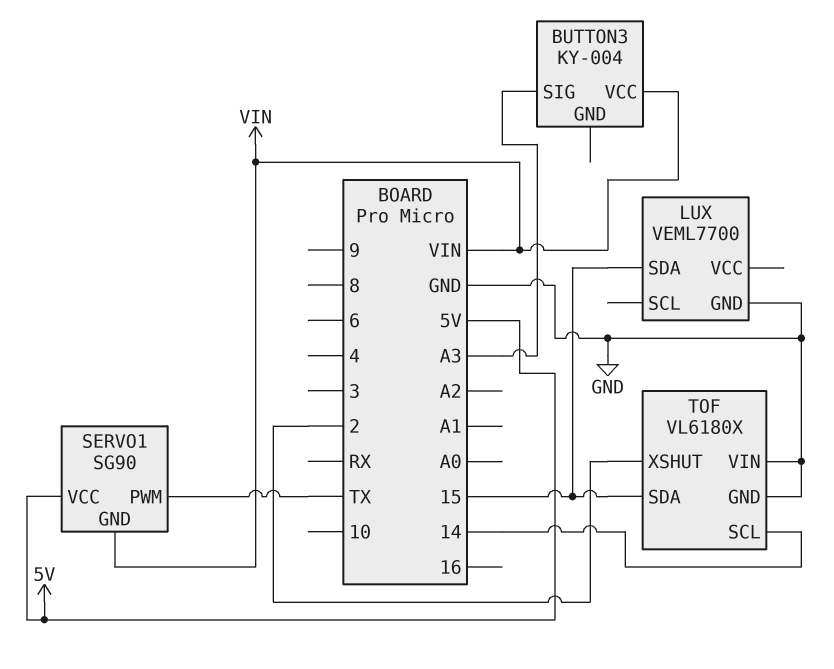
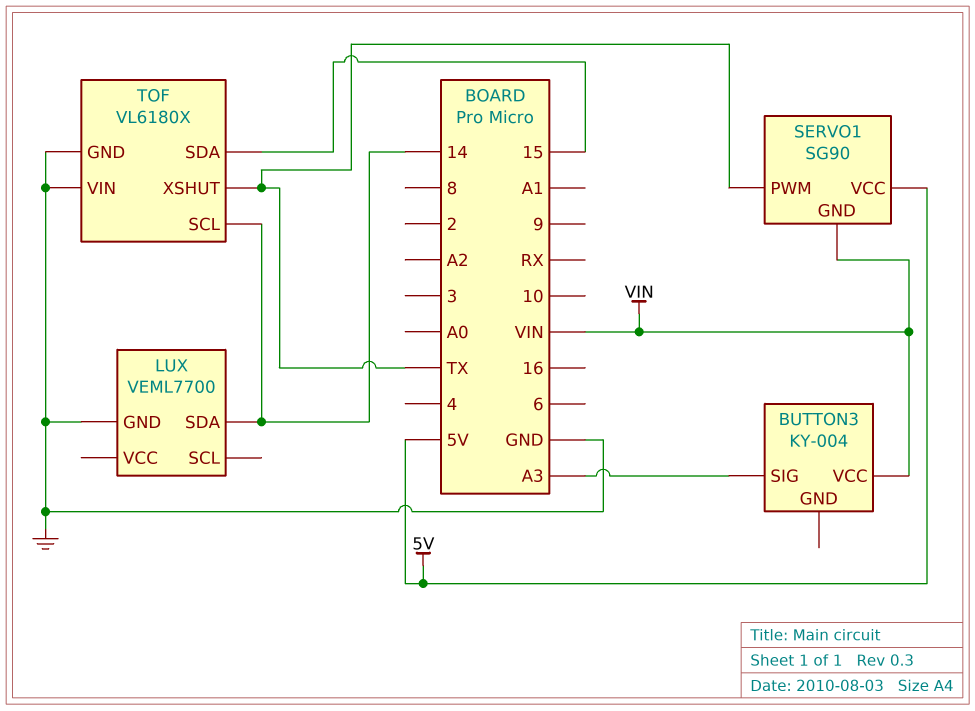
LUX pin SDA: 15 -> 14
TOF pin XSHUT: 2 -> TX

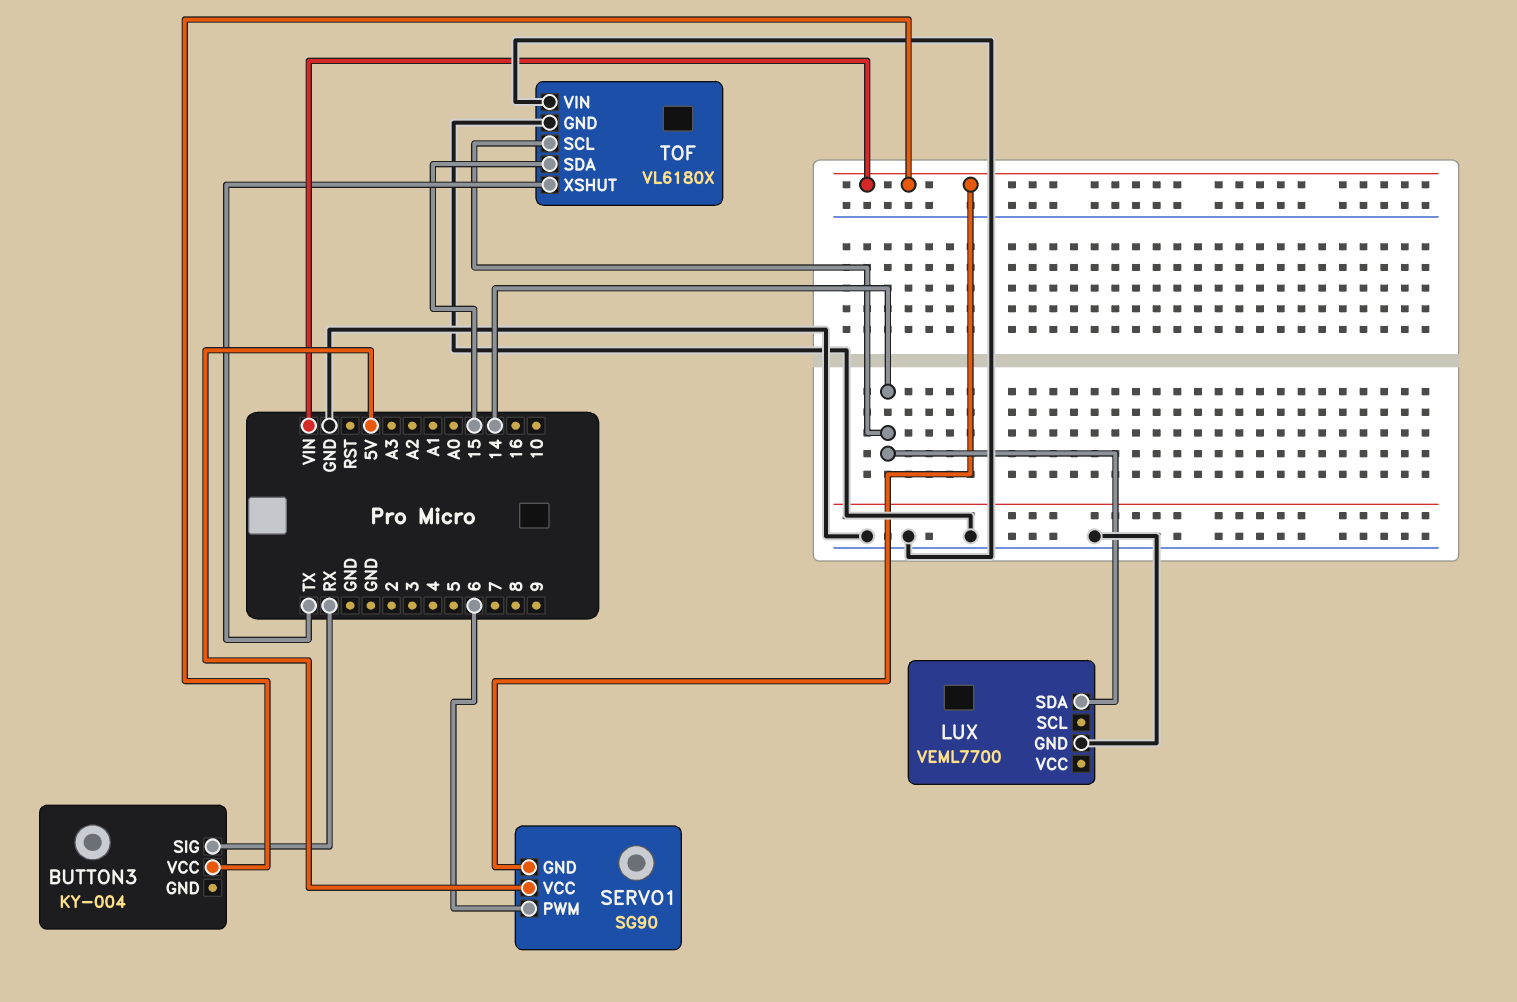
BUTTON3 pin SIG: A3 -> RX
SERVO1 pin PWM: TX -> 6

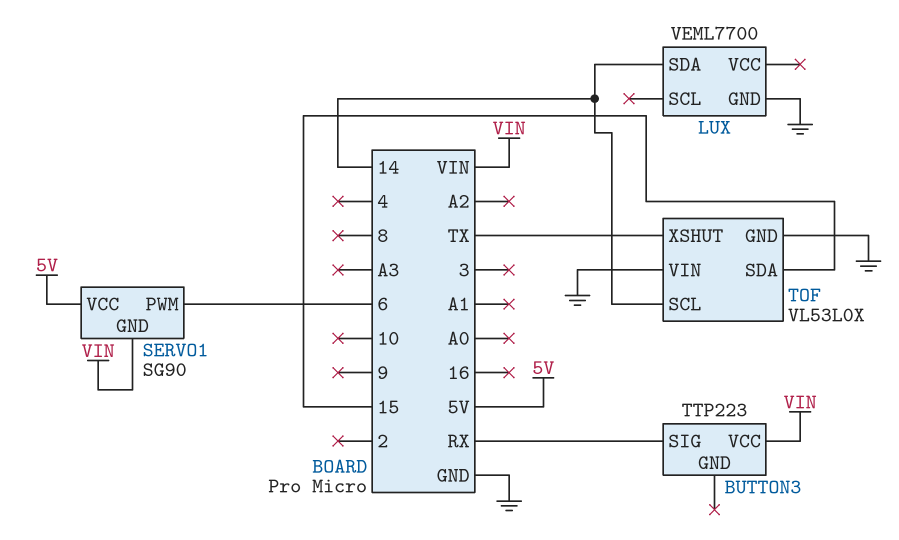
BUTTON3: KY-004 -> TTP223
TOF: VL6180X -> VL53L0X

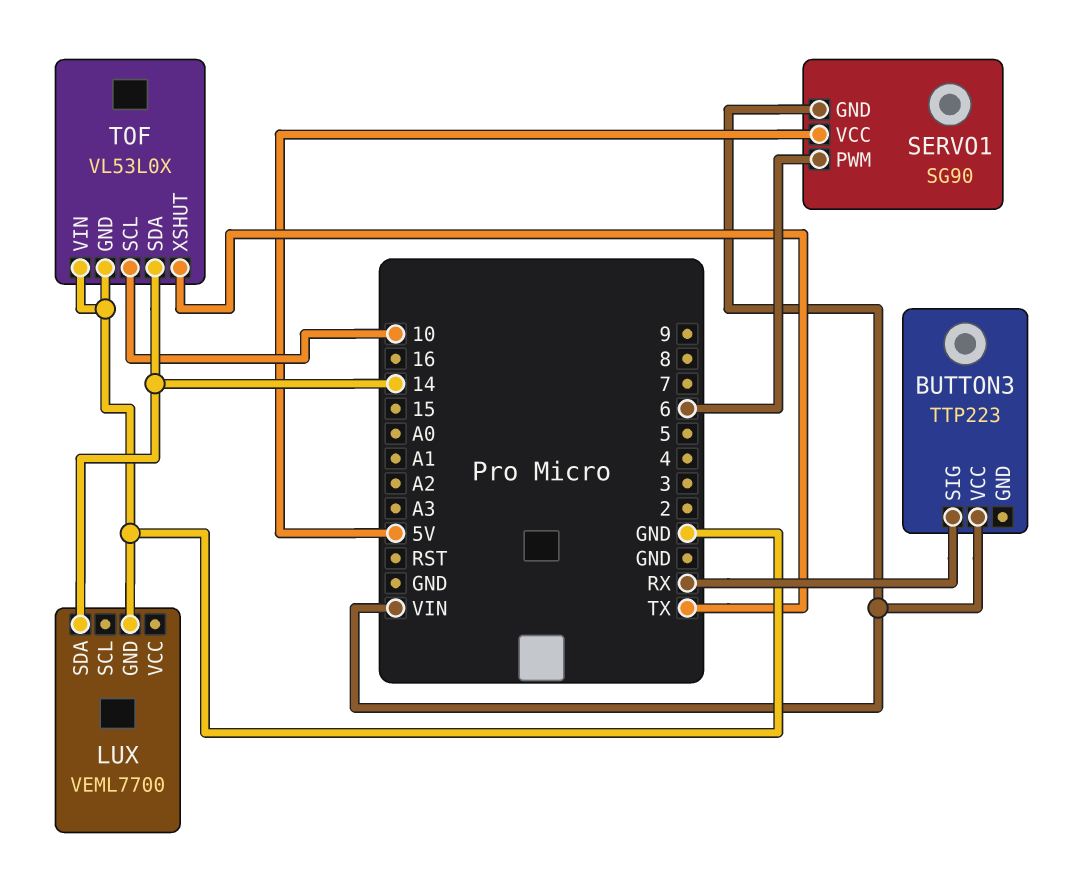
TOF pin SCL: 14 -> 10
TOF pin SDA: 15 -> 14

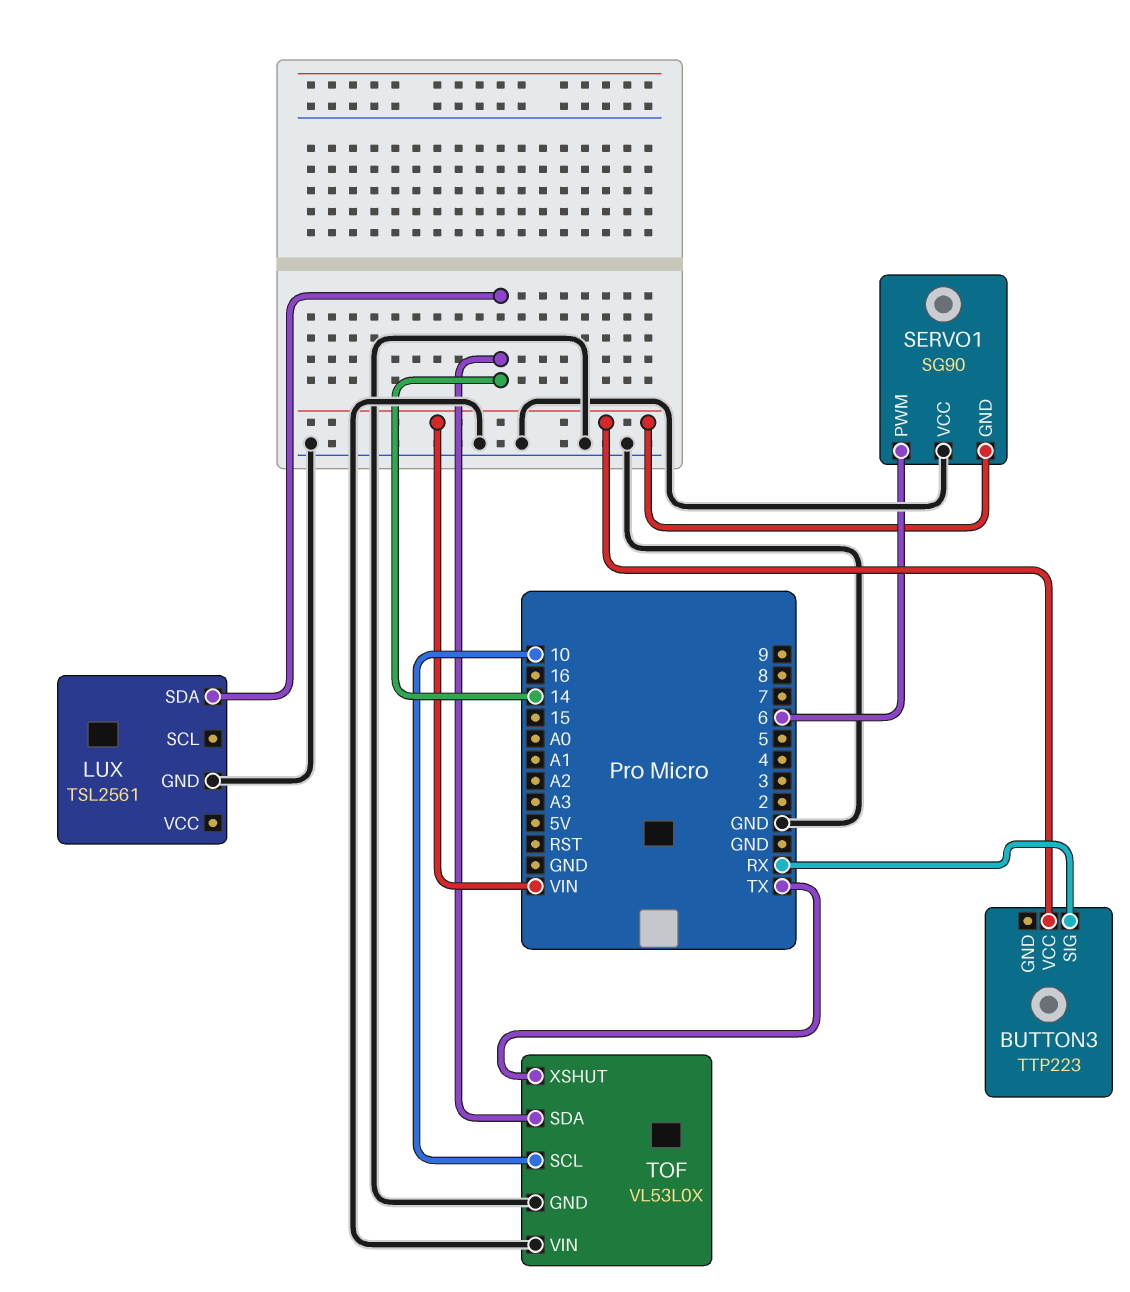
LUX: VEML7700 -> TSL2561
SERVO1 pin VCC: 5V -> GND

